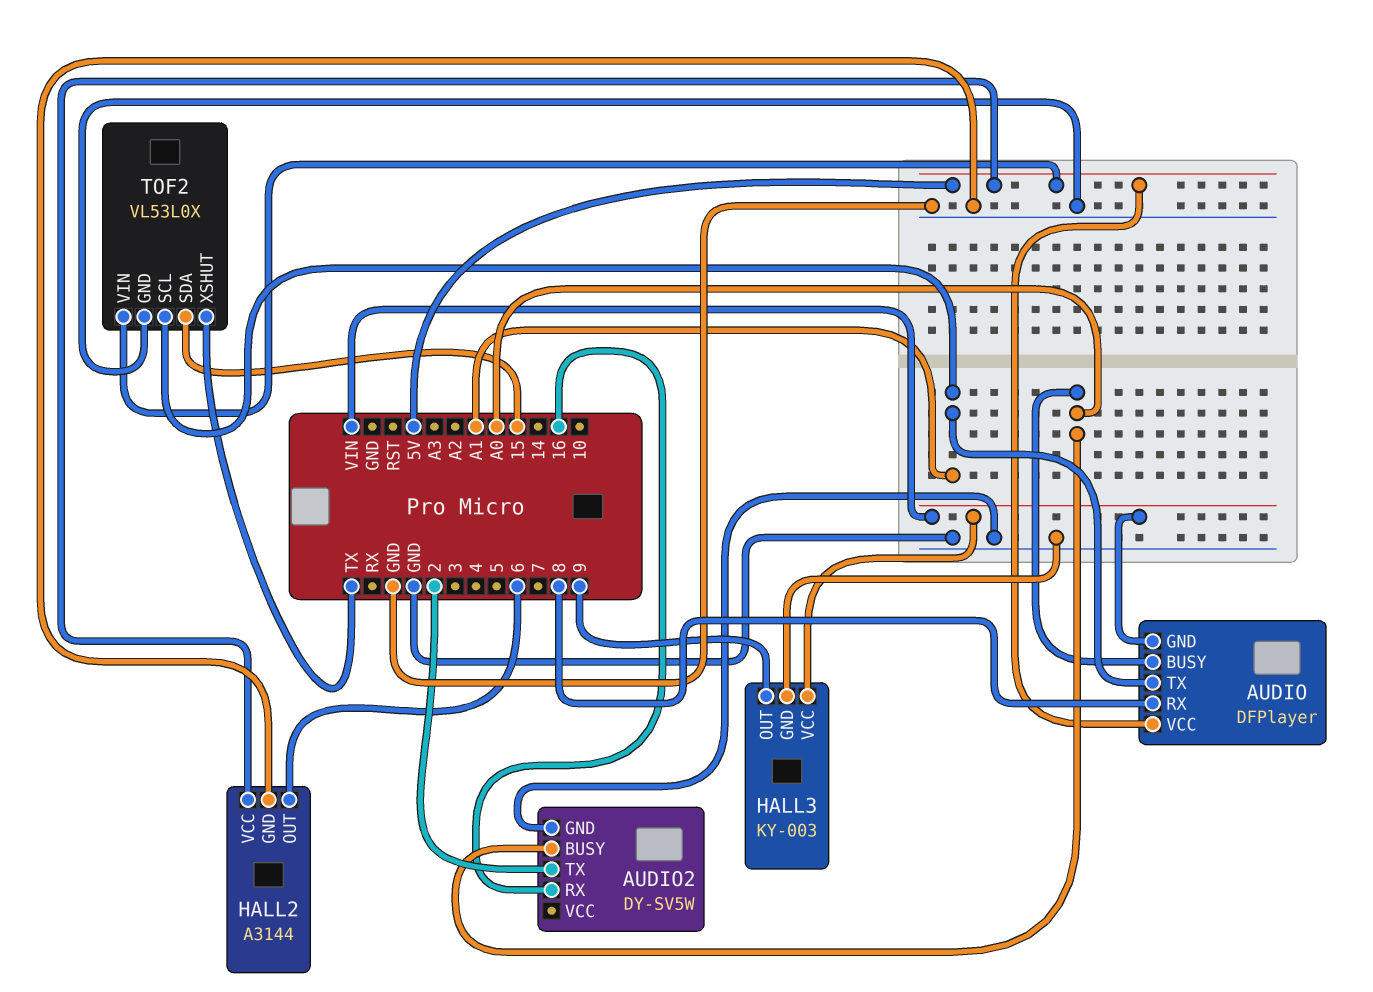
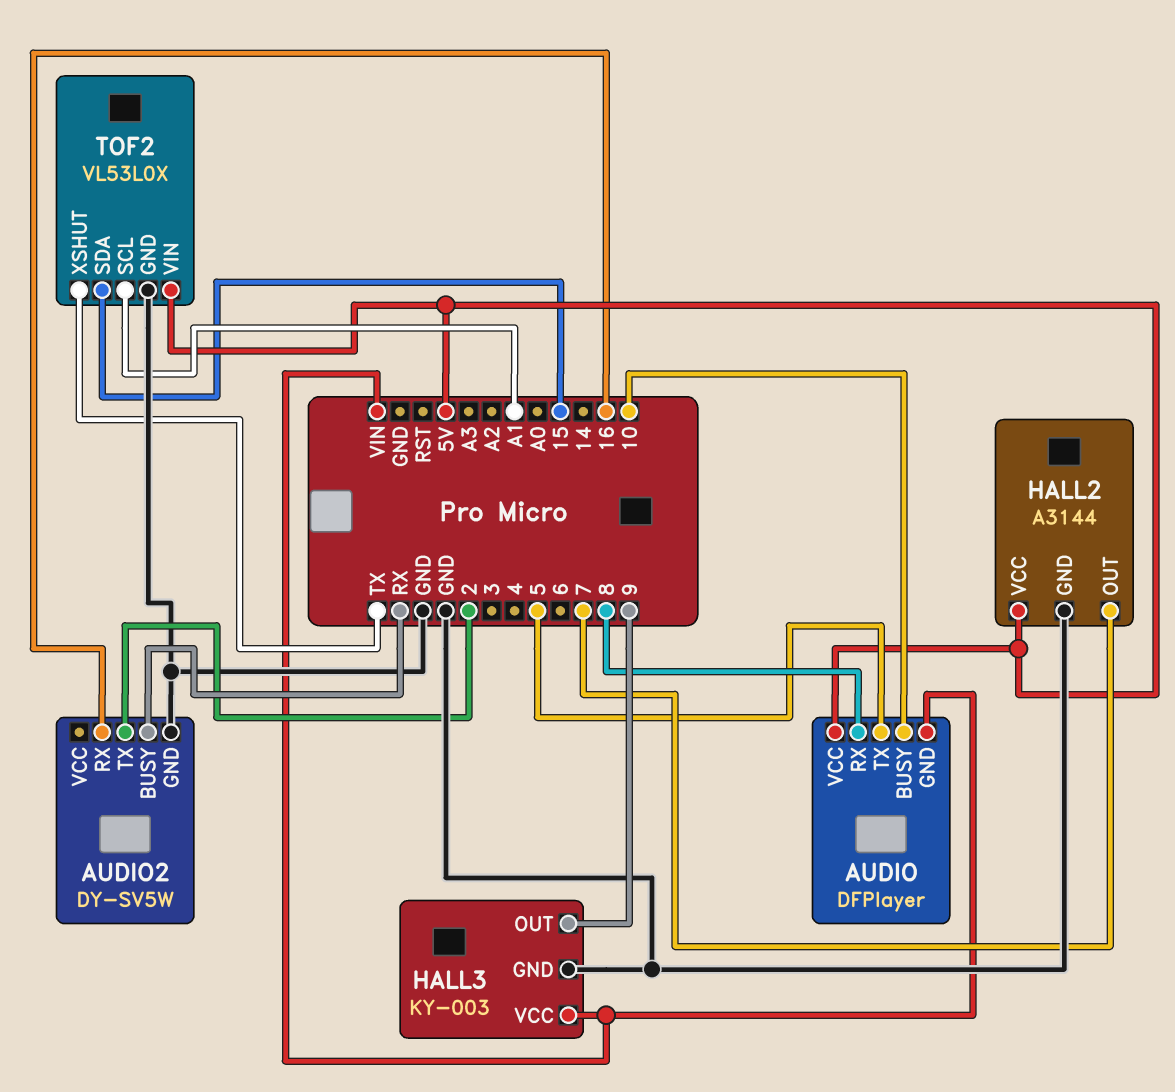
AUDIO pin BUSY: A0 -> 10
AUDIO pin TX: A1 -> 5
AUDIO2 pin BUSY: A0 -> RX
HALL2 pin OUT: 6 -> 7

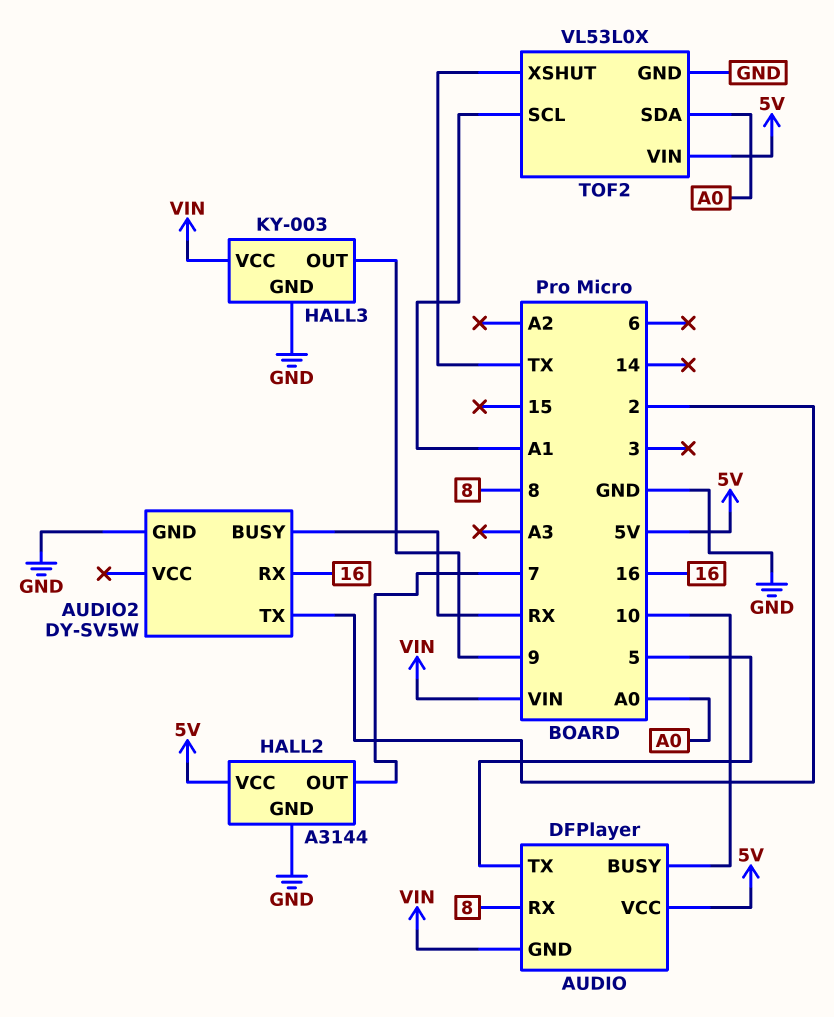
TOF2 pin SDA: 15 -> A0

